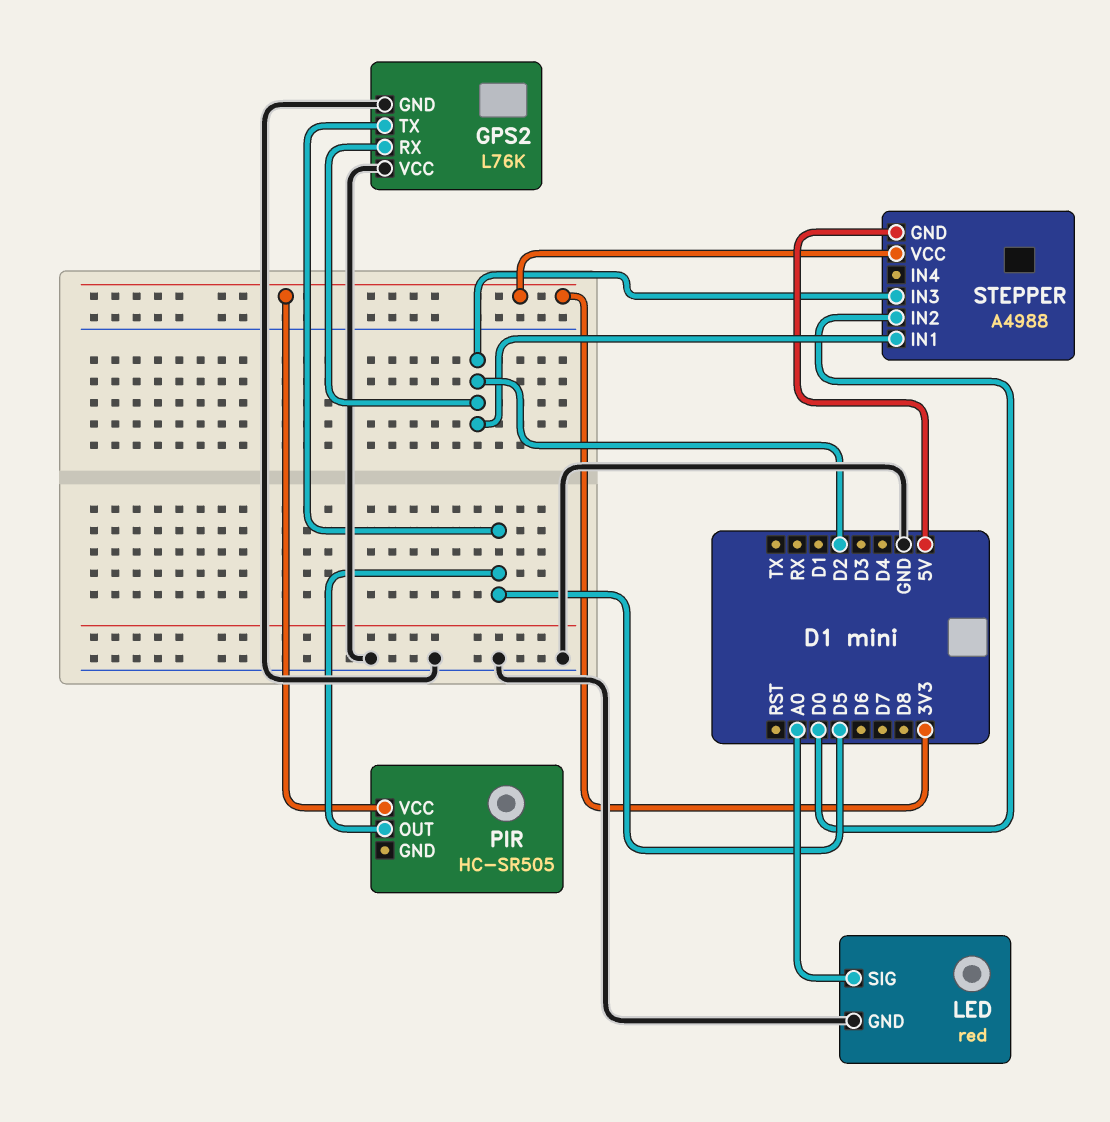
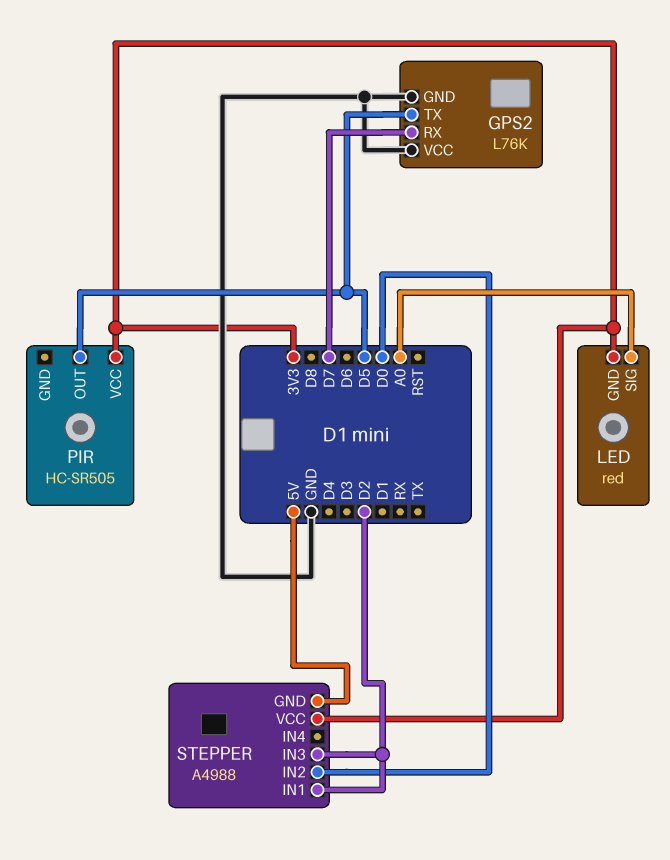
GPS2 pin RX: D2 -> D7
LED pin GND: GND -> 3V3

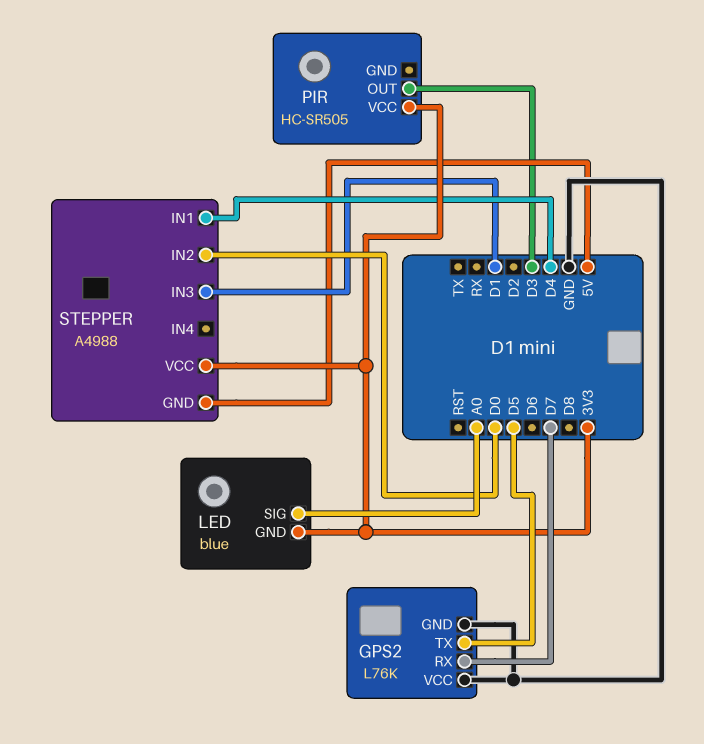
LED: red -> blue
PIR pin OUT: D5 -> D3
STEPPER pin IN1: D2 -> D4
STEPPER pin IN3: D2 -> D1

